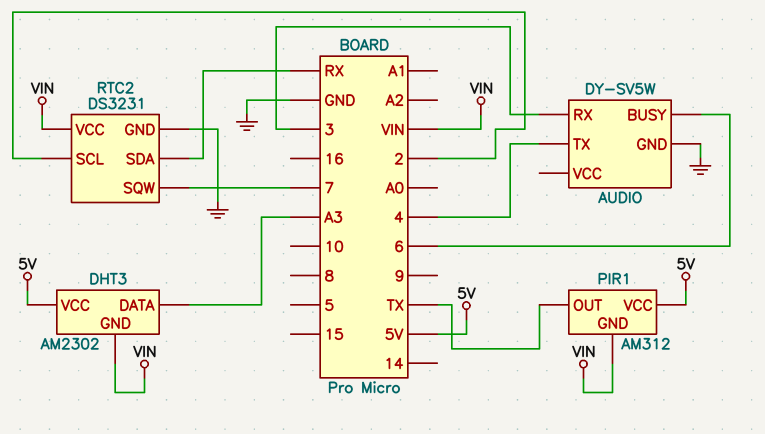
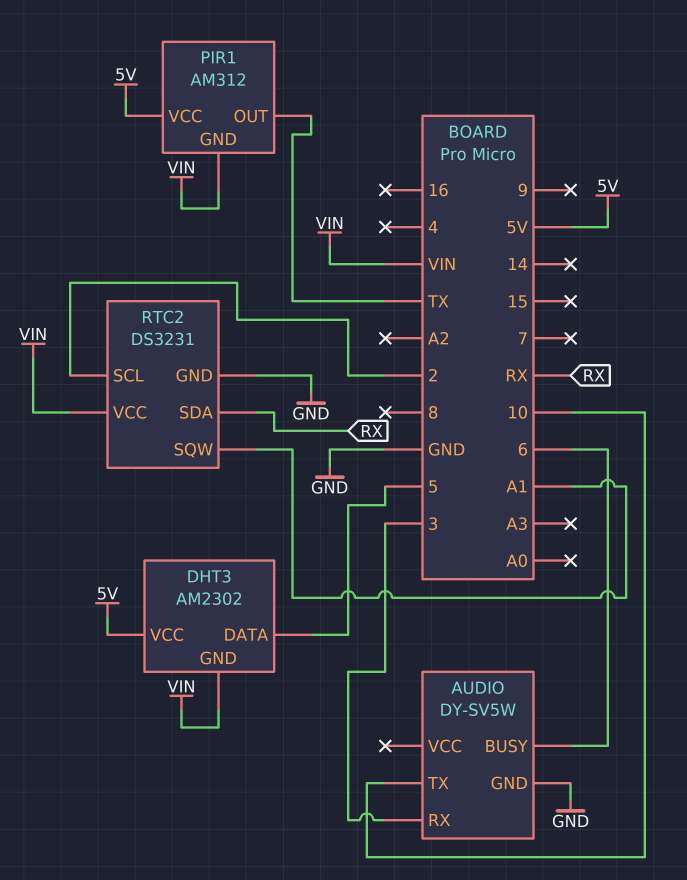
AUDIO pin TX: 4 -> 10
DHT3 pin DATA: A3 -> 5
RTC2 pin SQW: 7 -> A1

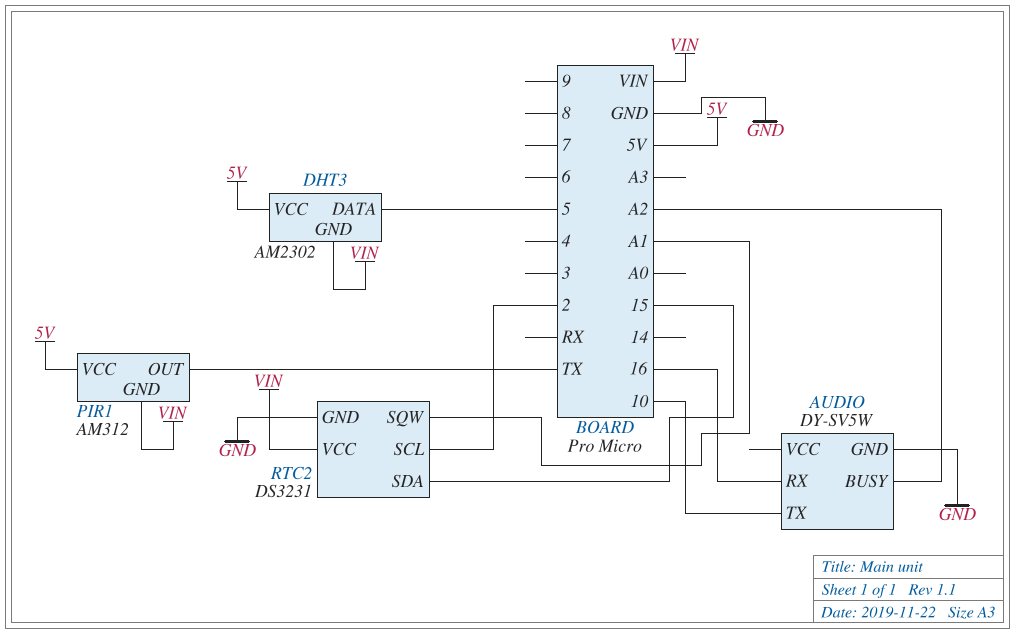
AUDIO pin BUSY: 6 -> A2
AUDIO pin RX: 3 -> 16
RTC2 pin SDA: RX -> 15

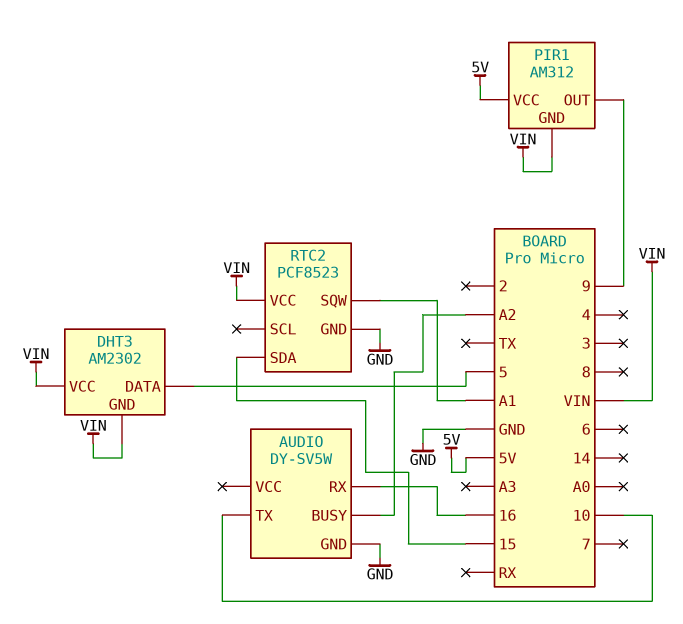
DHT3 pin VCC: 5V -> VIN
PIR1 pin OUT: TX -> 9
RTC2: DS3231 -> PCF8523
RTC2 pin SCL: 2 -> none

